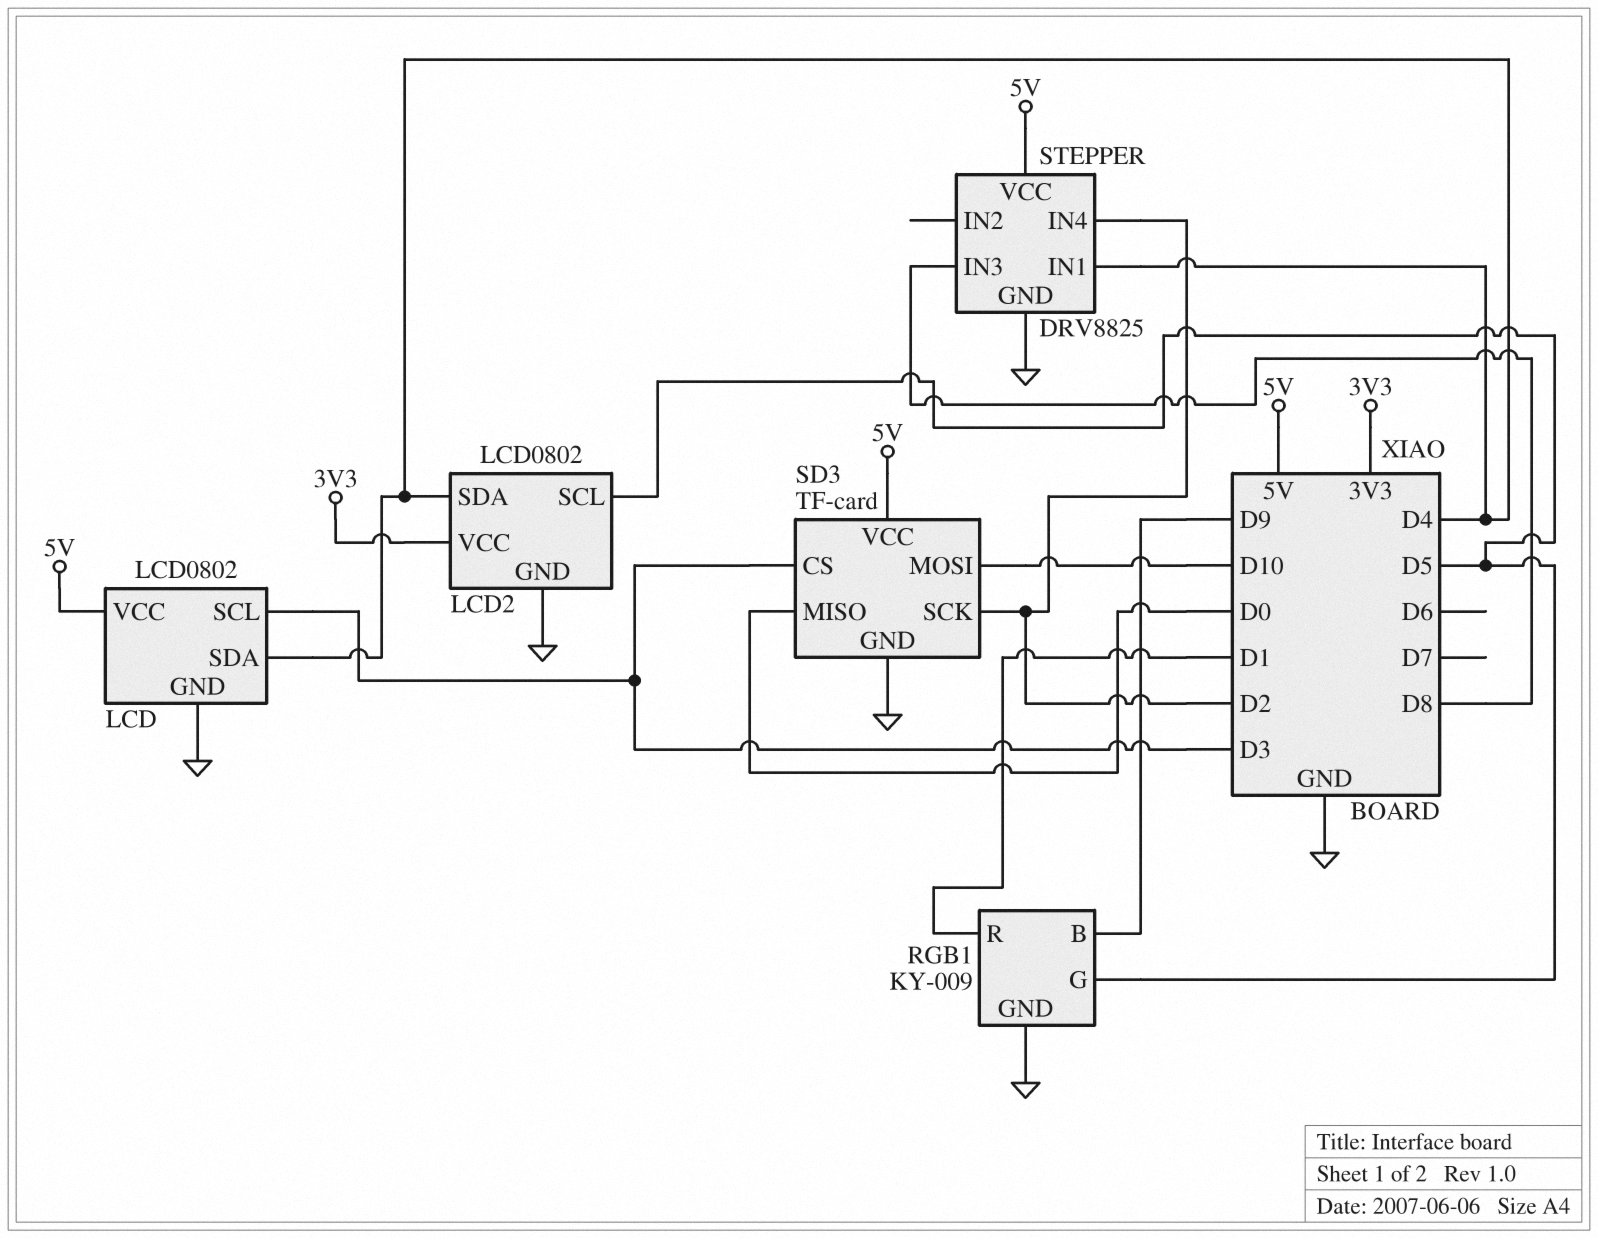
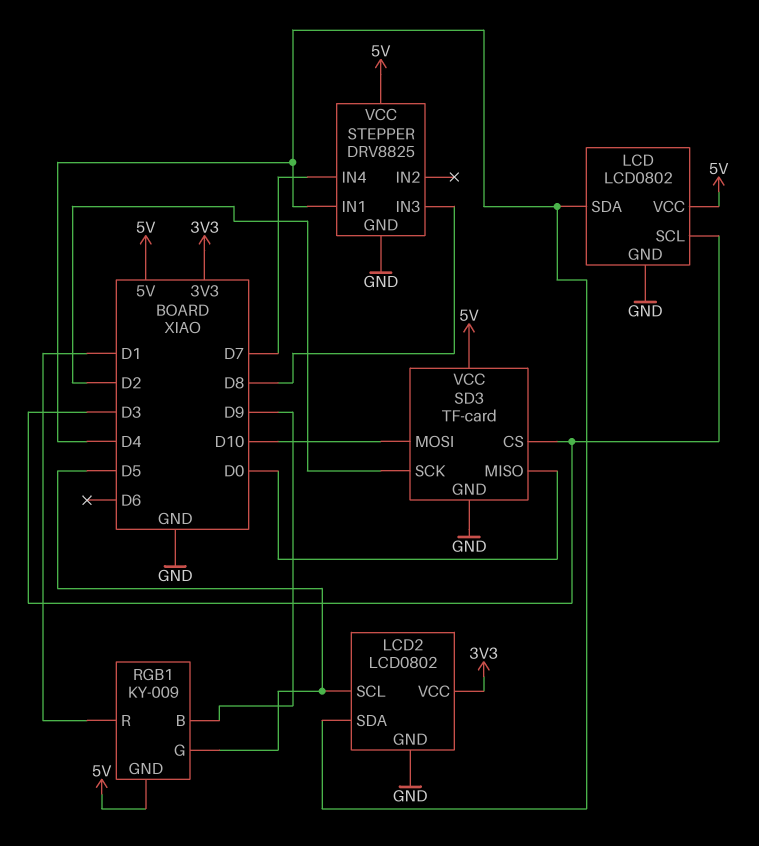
RGB1 pin GND: GND -> 5V
STEPPER pin IN4: D2 -> D7

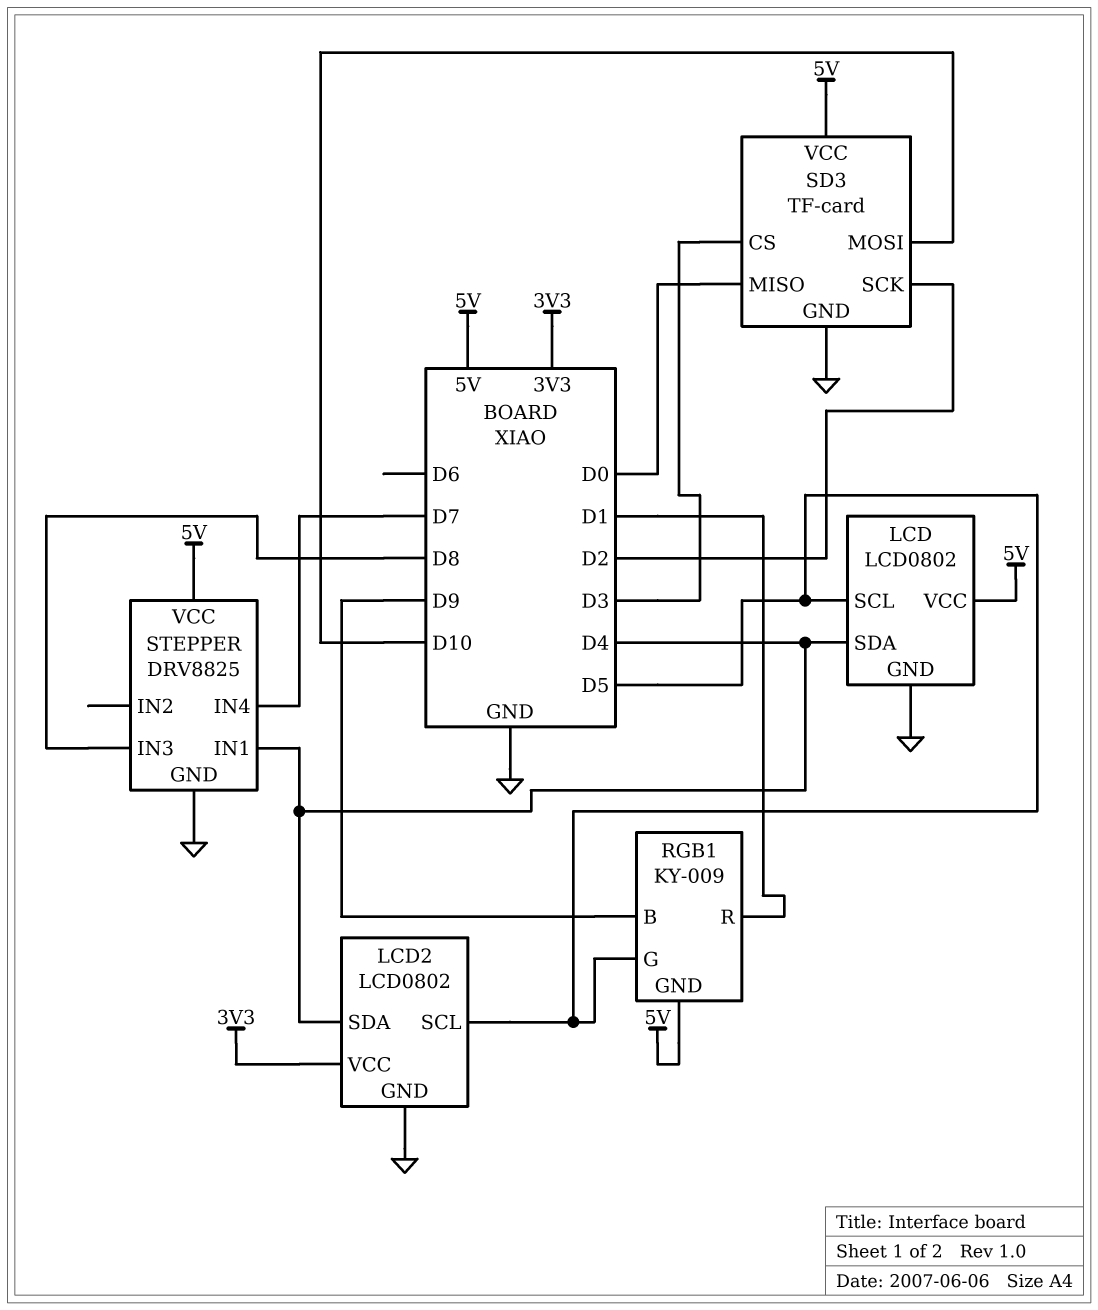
LCD pin SCL: D3 -> D5

